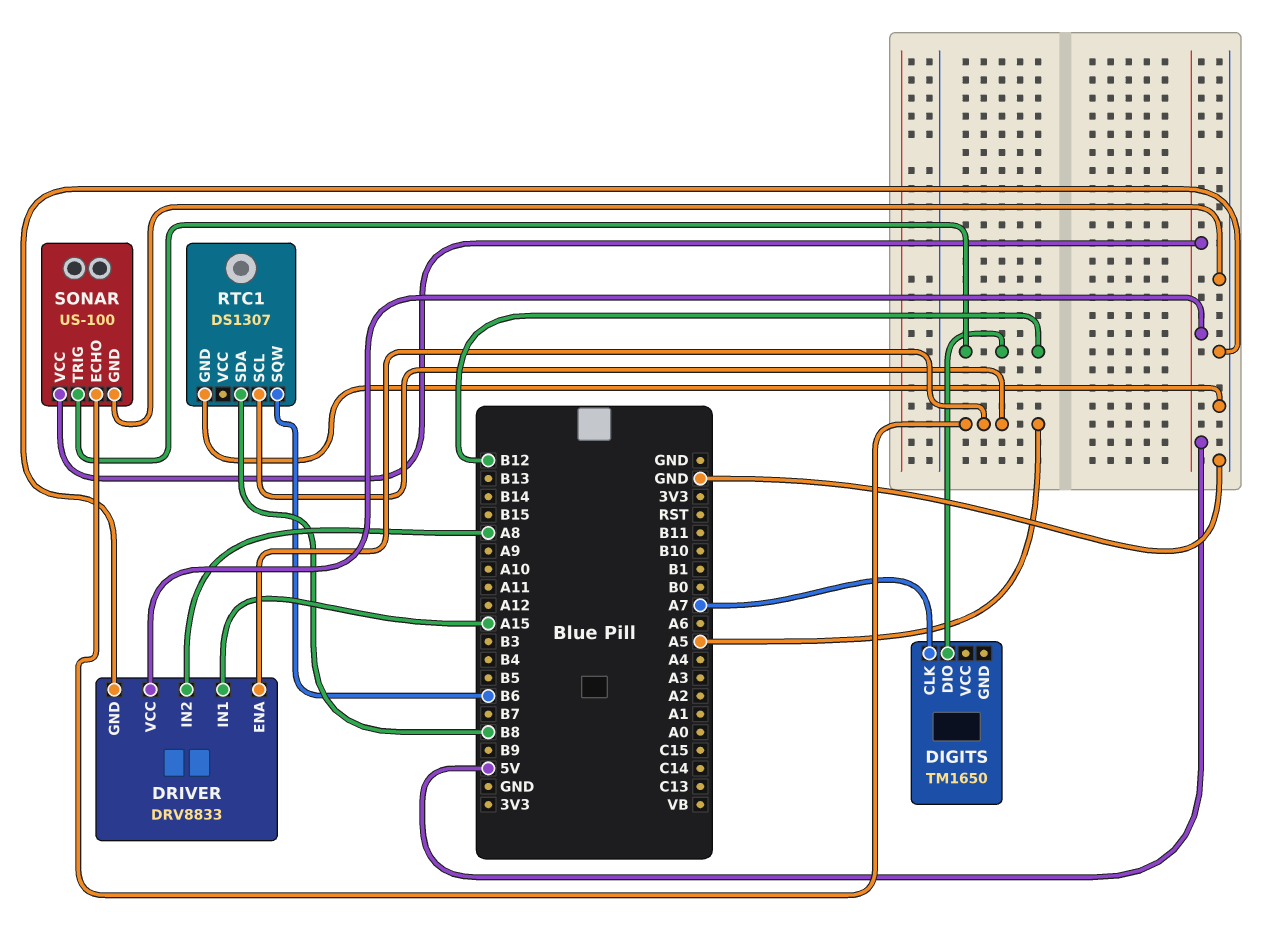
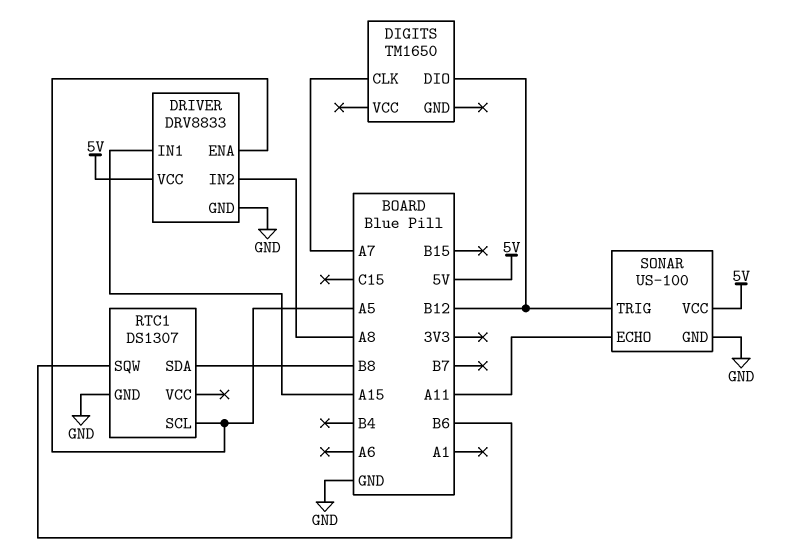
SONAR pin ECHO: A5 -> A11

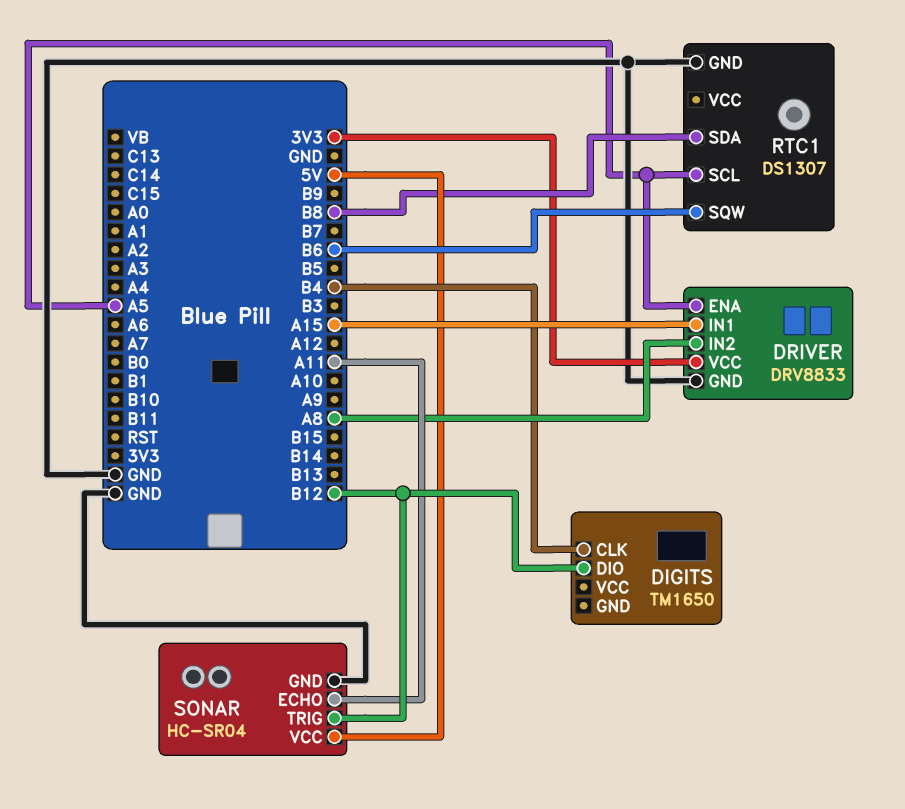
DIGITS pin CLK: A7 -> B4
DRIVER pin VCC: 5V -> 3V3
SONAR: US-100 -> HC-SR04

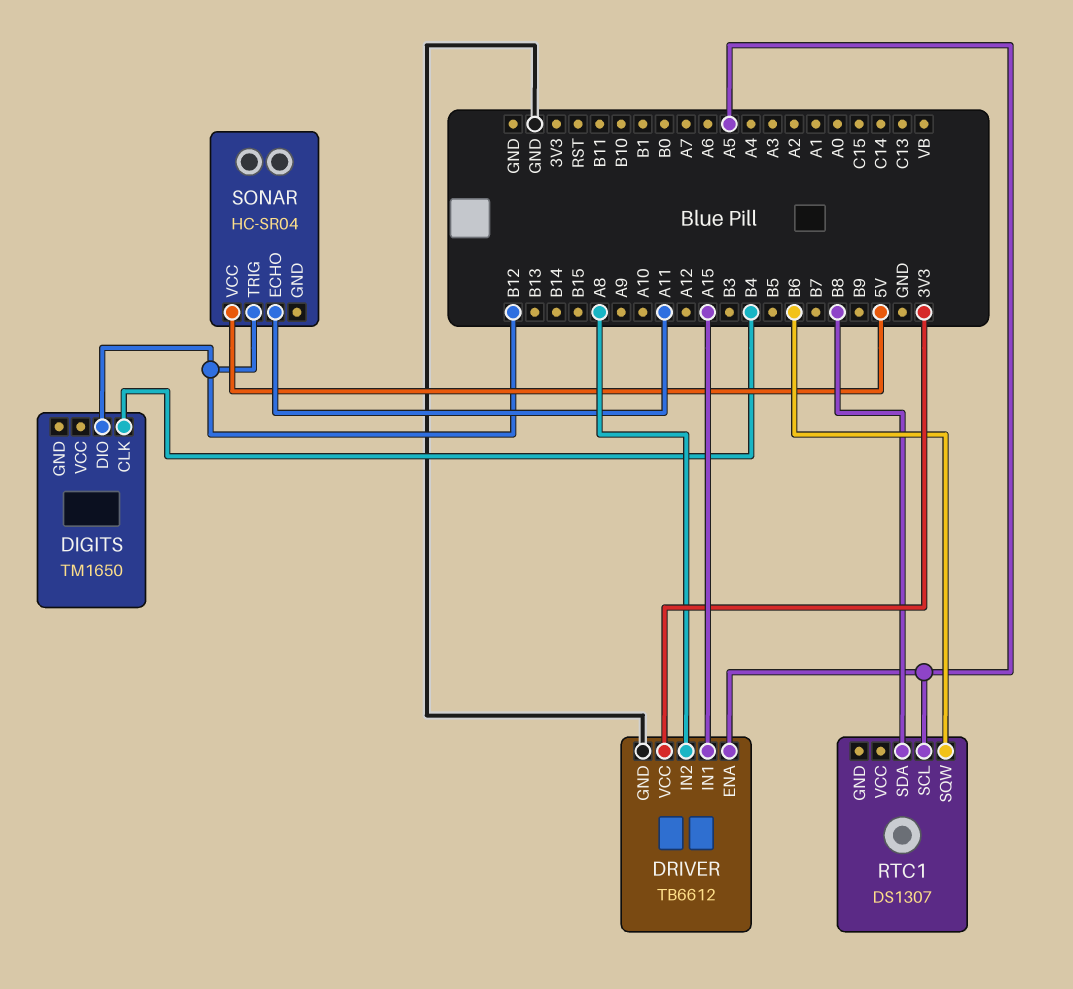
DRIVER: DRV8833 -> TB6612
RTC1 pin GND: GND -> none
SONAR pin GND: GND -> none

